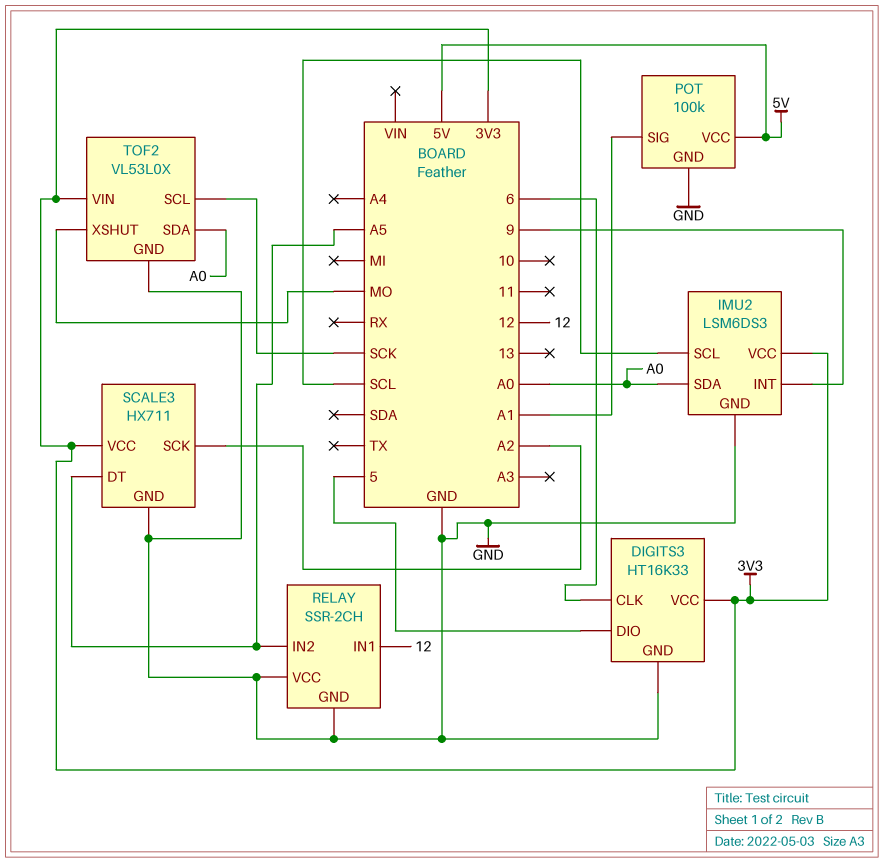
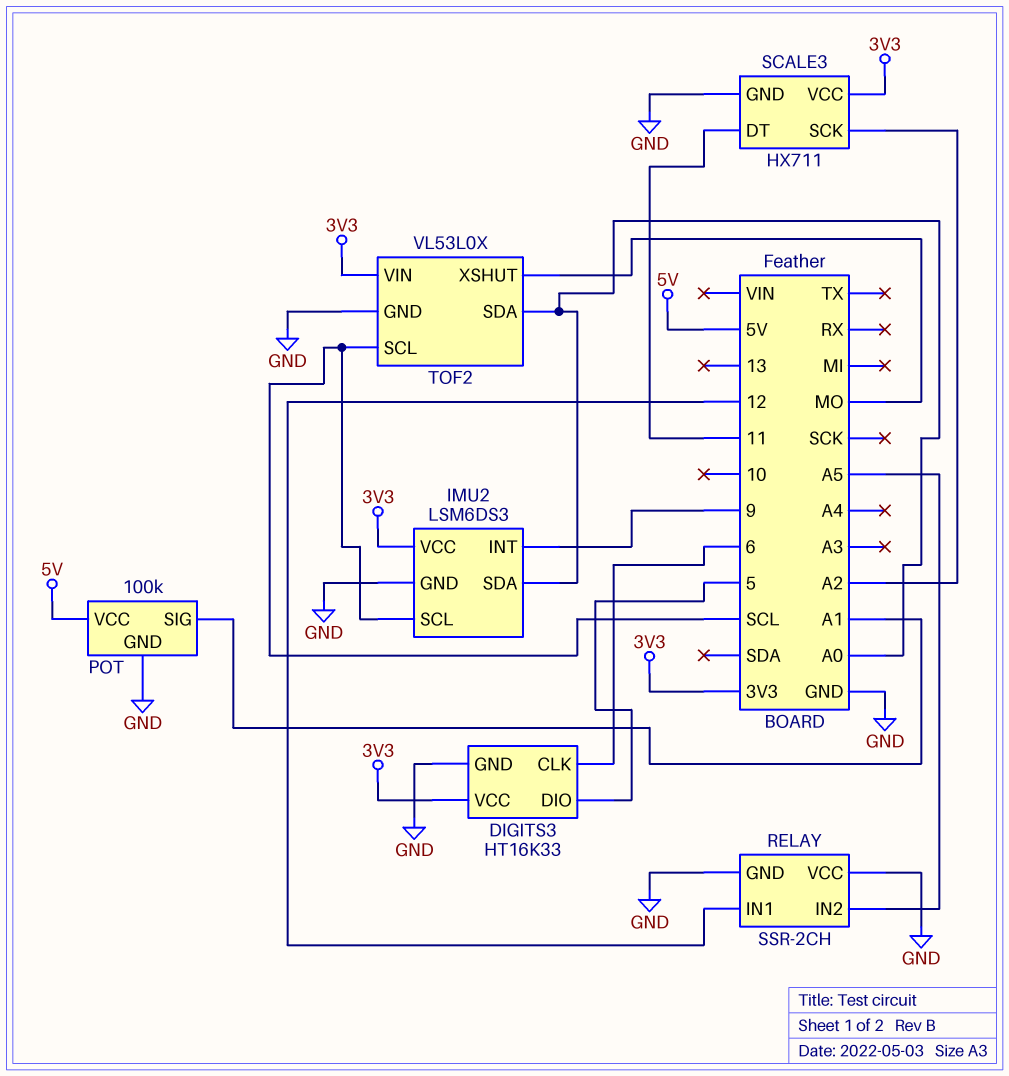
SCALE3 pin DT: A5 -> 11
TOF2 pin SCL: SCK -> SCL

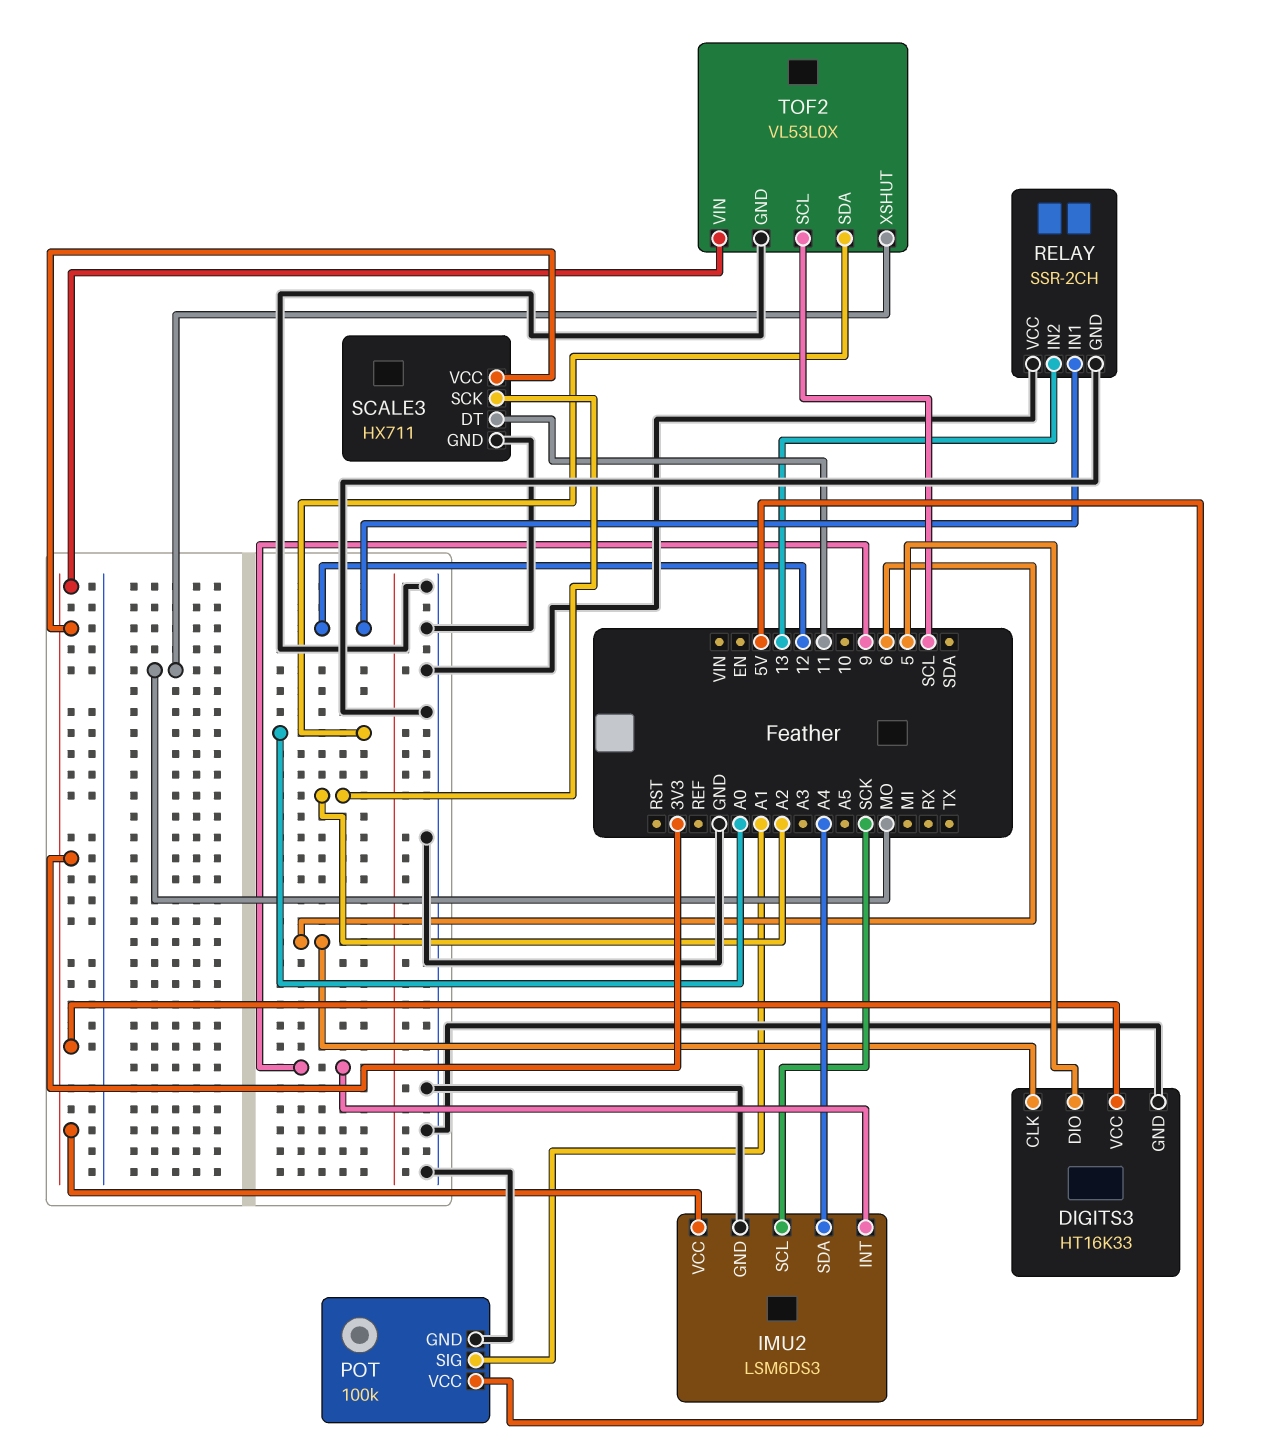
IMU2 pin SCL: SCL -> SCK
IMU2 pin SDA: A0 -> A4
RELAY pin IN2: A5 -> 13

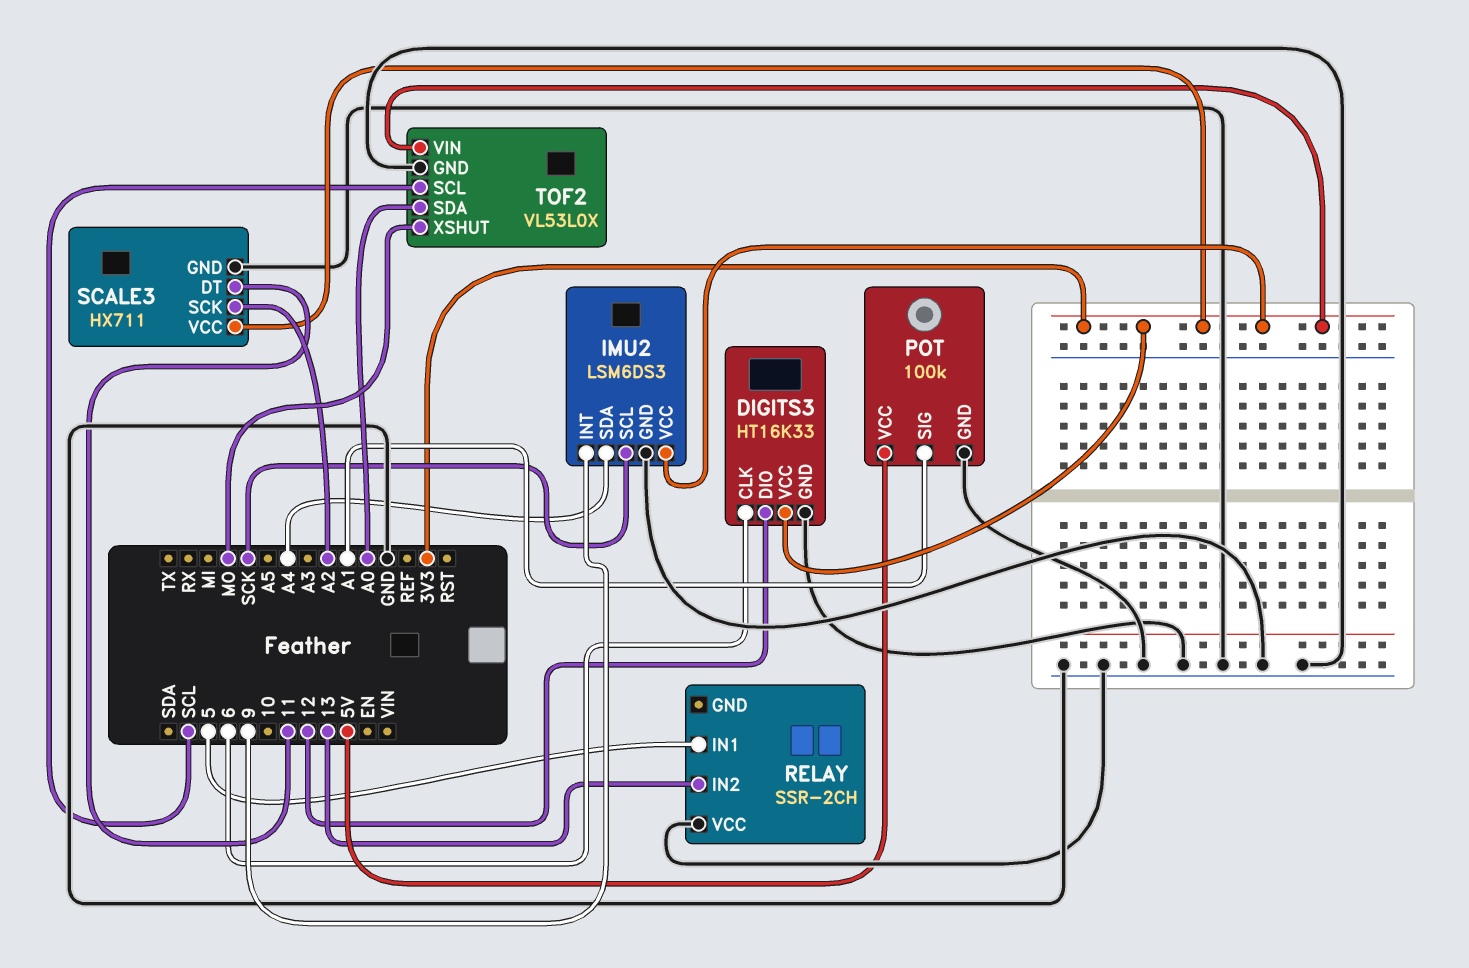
DIGITS3 pin DIO: 5 -> 12
RELAY pin GND: GND -> none
RELAY pin IN1: 12 -> 5

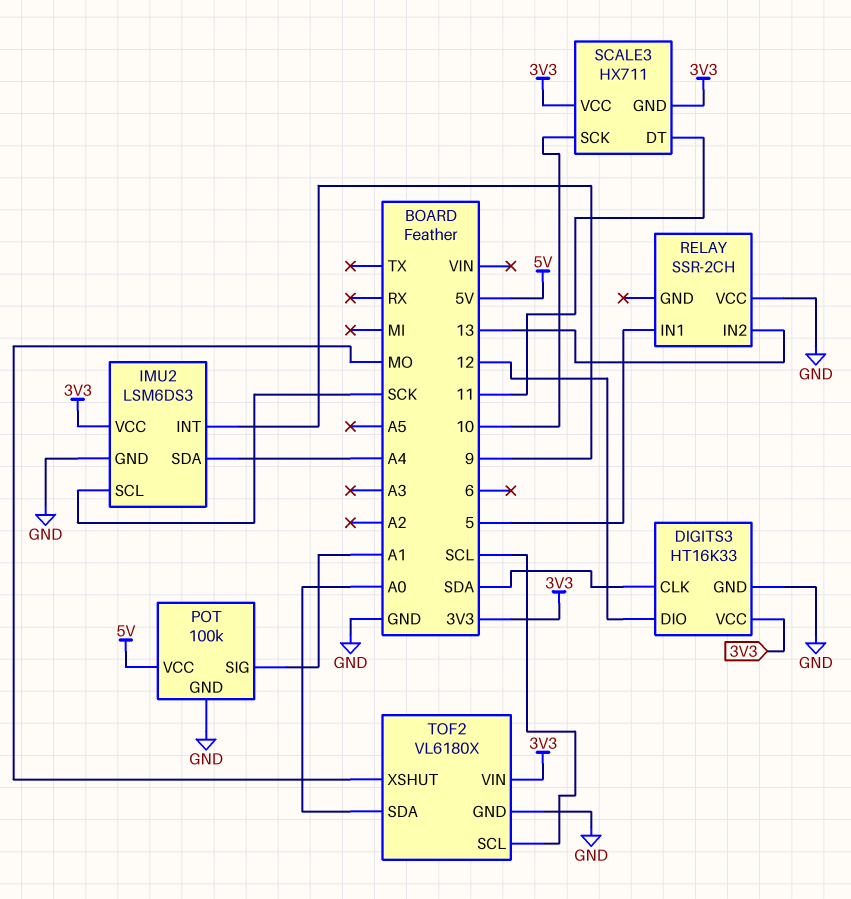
DIGITS3 pin CLK: 6 -> SDA
SCALE3 pin GND: GND -> 3V3
SCALE3 pin SCK: A2 -> 10
TOF2: VL53L0X -> VL6180X

